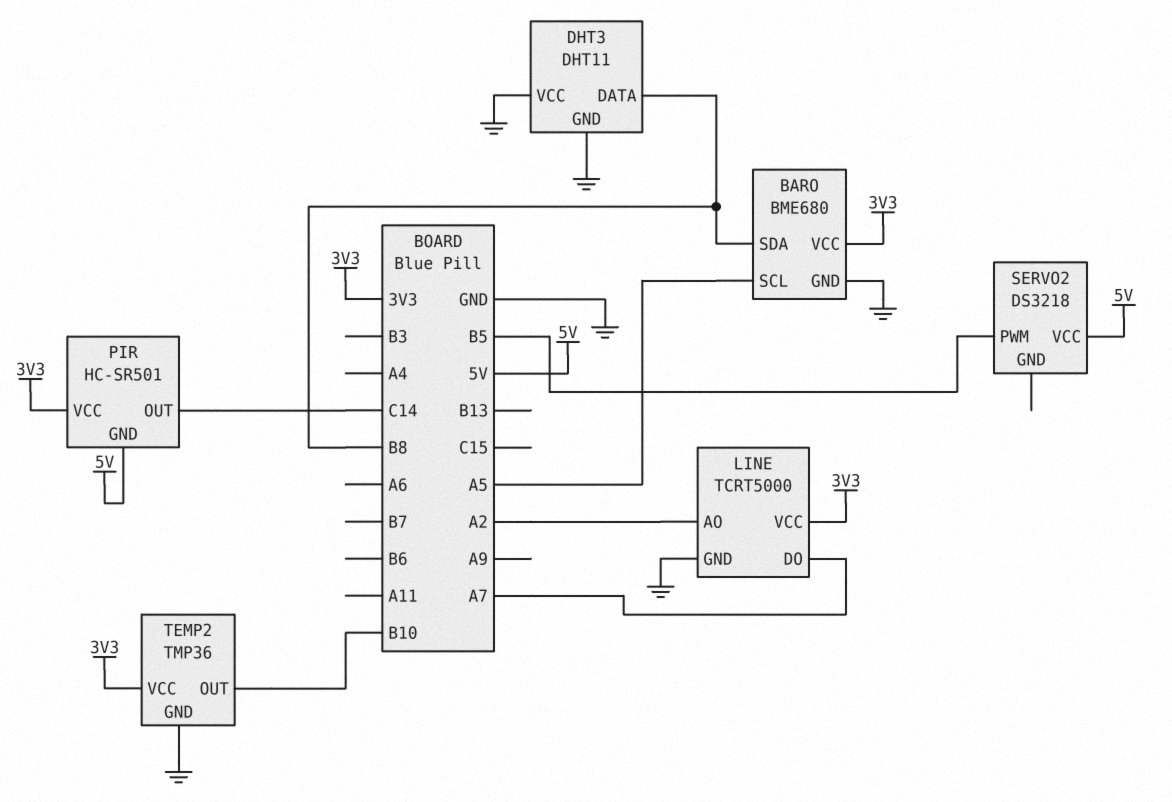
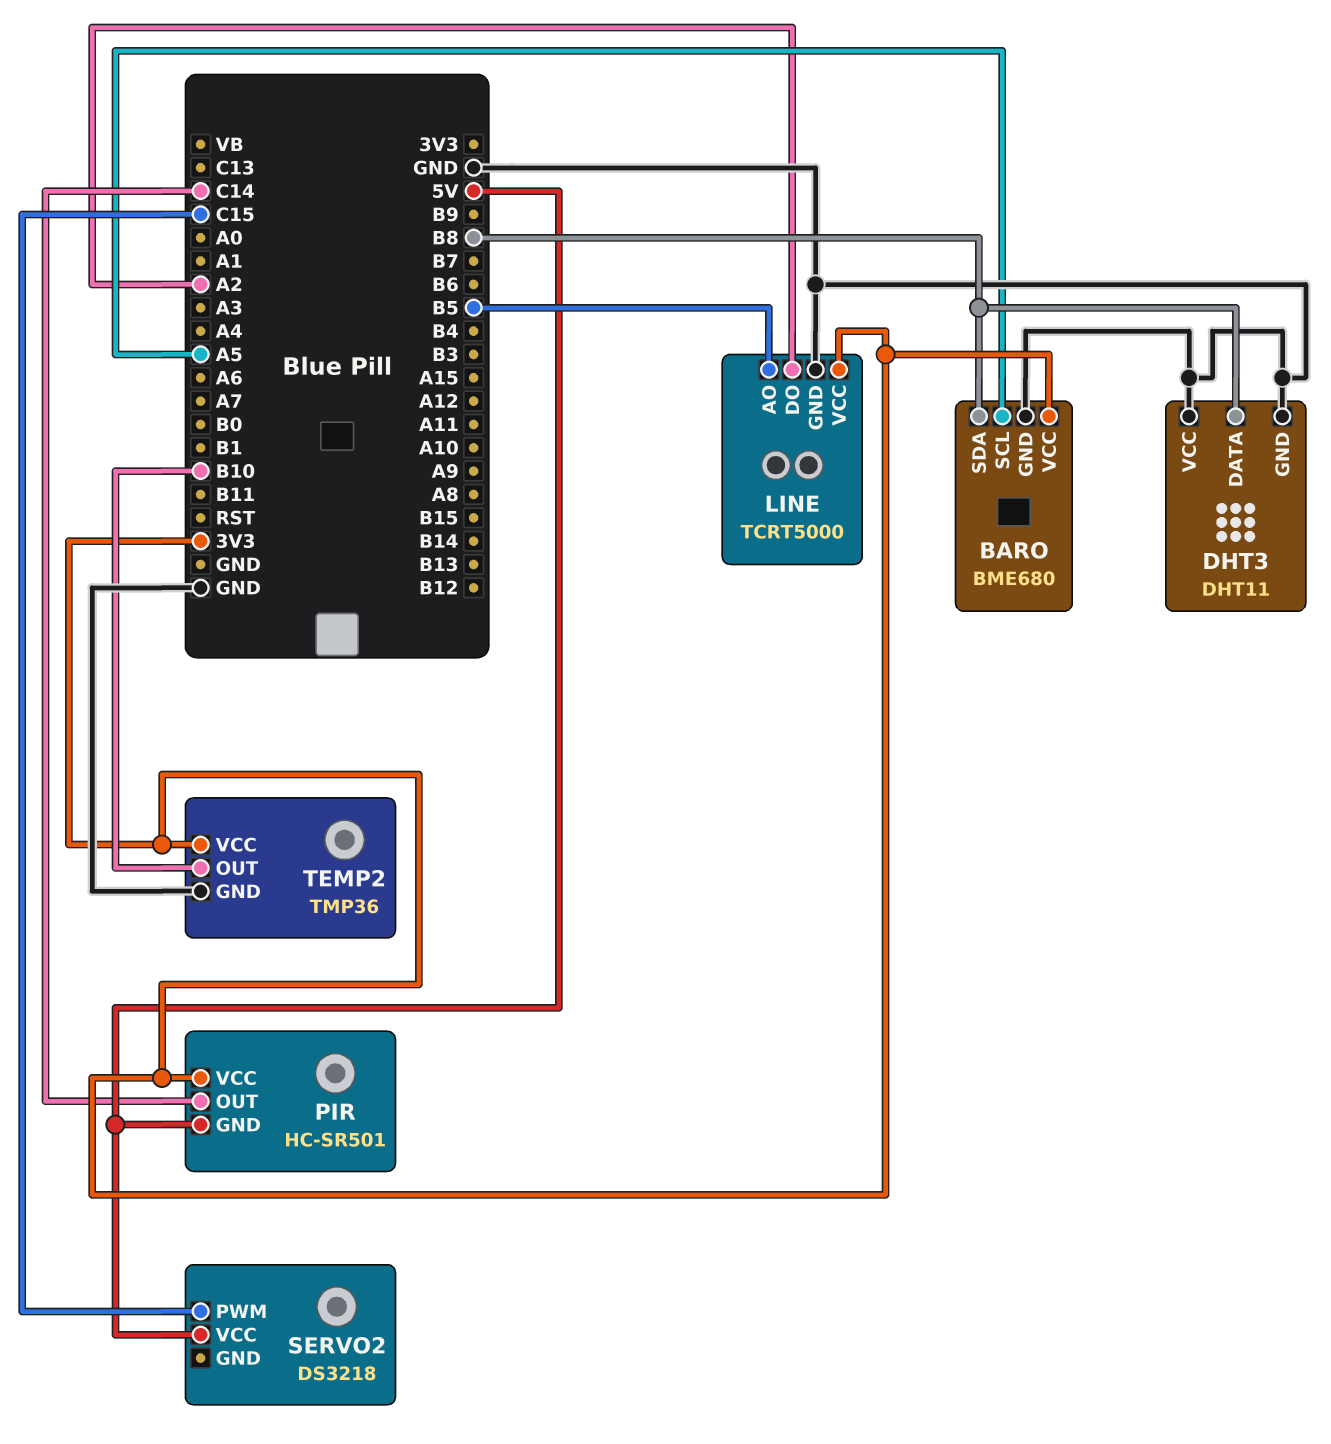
LINE pin AO: A2 -> B5
LINE pin DO: A7 -> A2
SERVO2 pin PWM: B5 -> C15

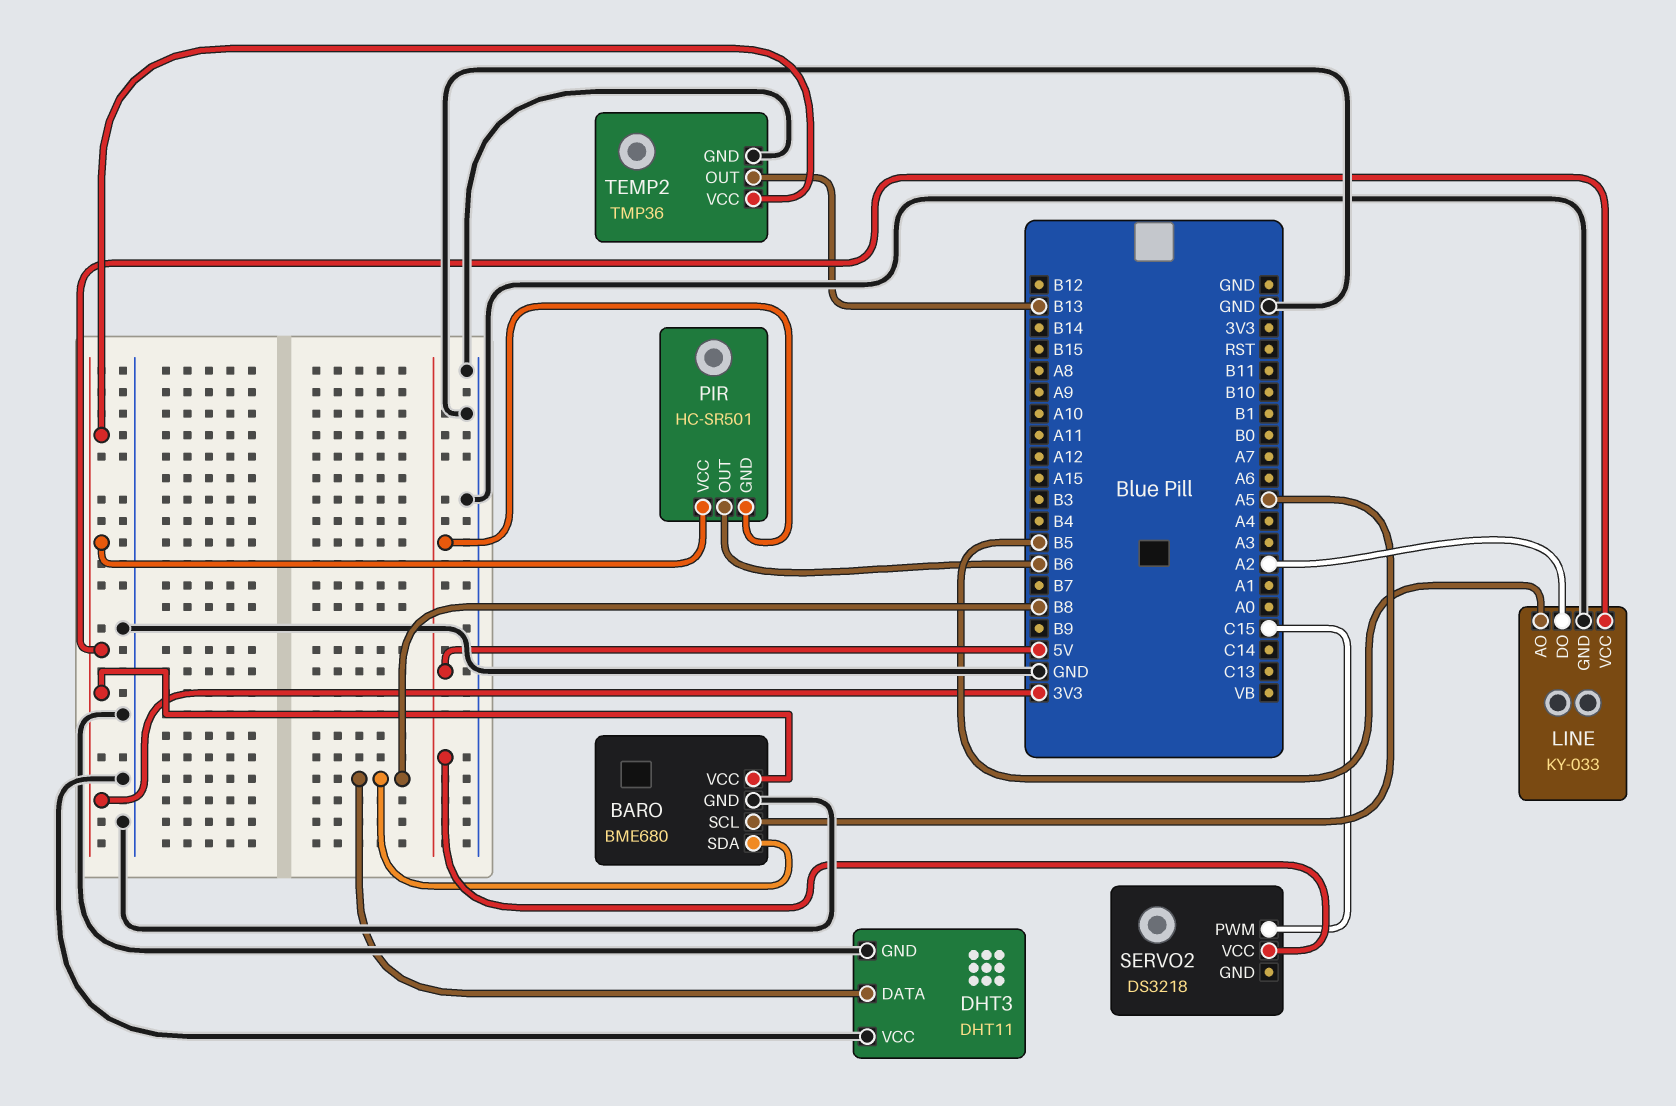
LINE: TCRT5000 -> KY-033
PIR pin OUT: C14 -> B6
TEMP2 pin OUT: B10 -> B13

